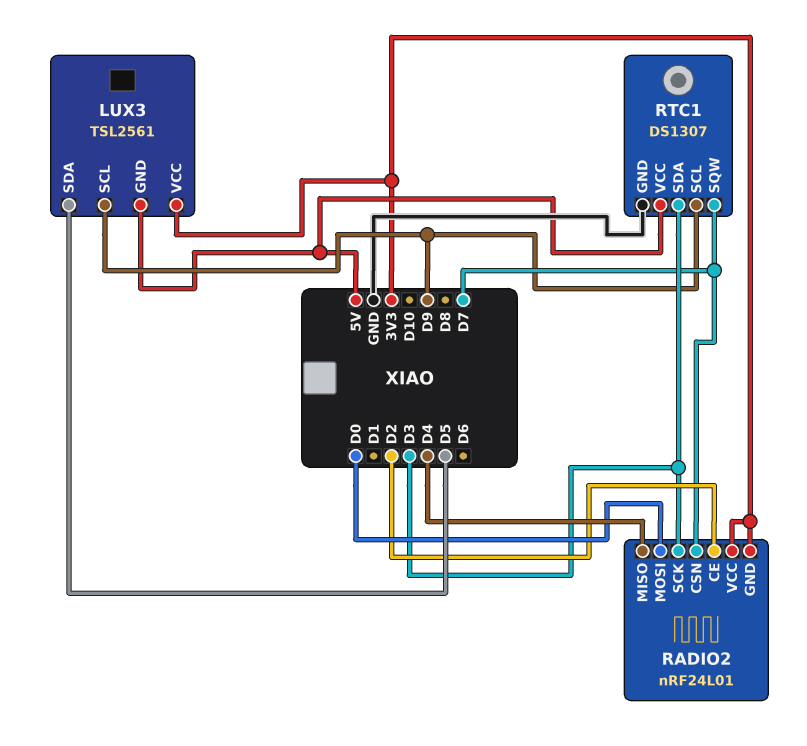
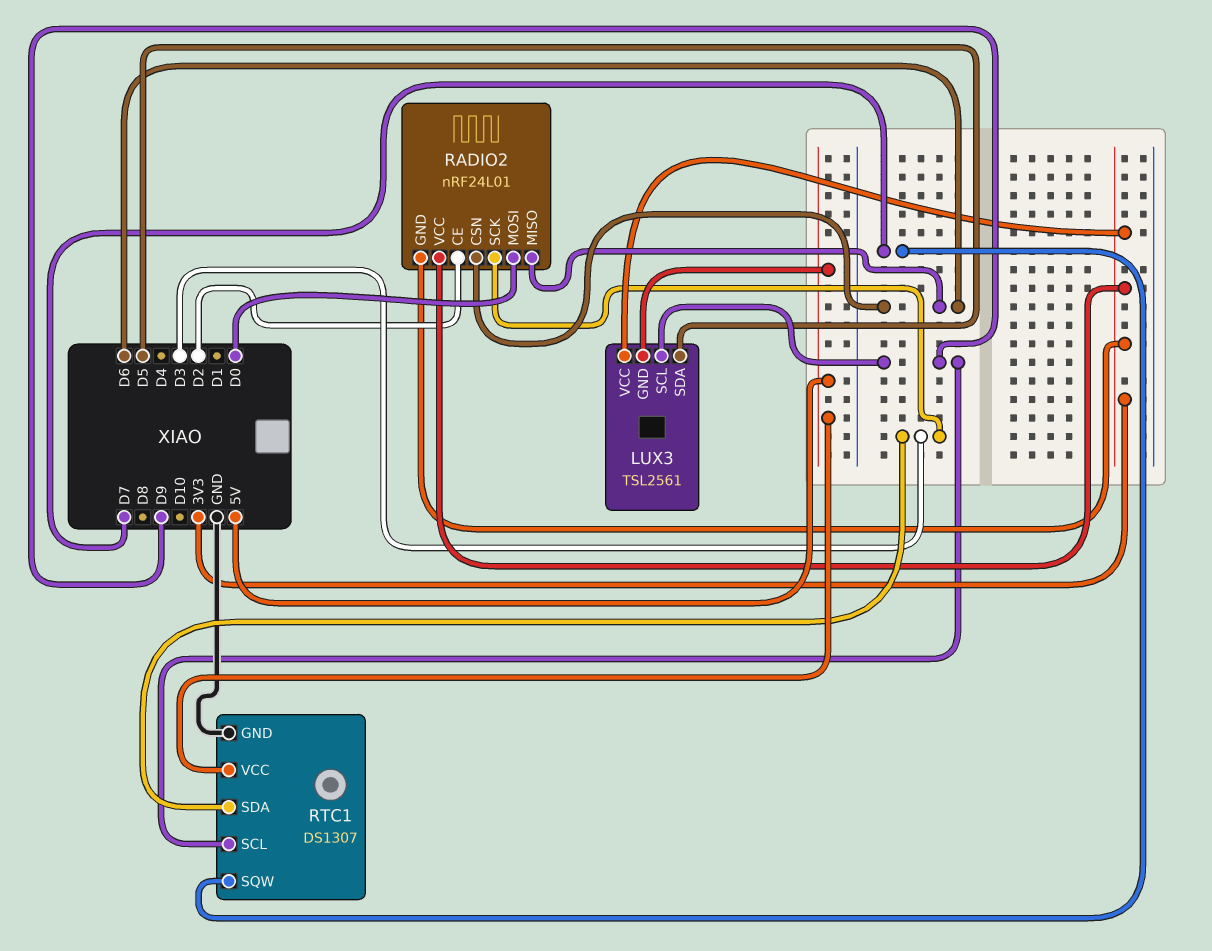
RADIO2 pin CSN: D7 -> D6
RADIO2 pin MISO: D4 -> D6

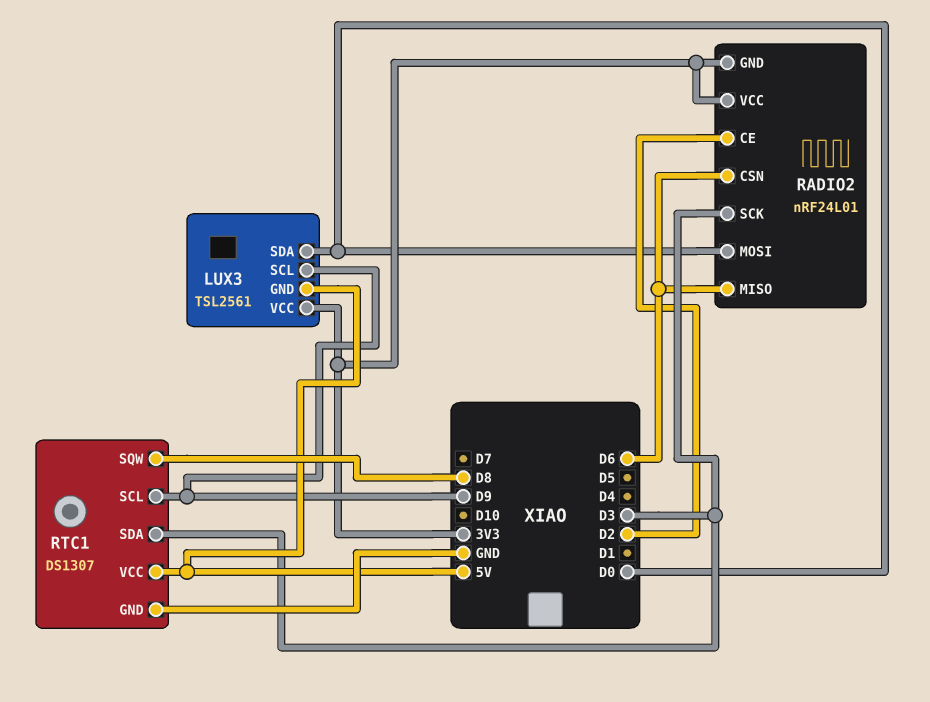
LUX3 pin SDA: D5 -> D0
RTC1 pin SQW: D7 -> D8

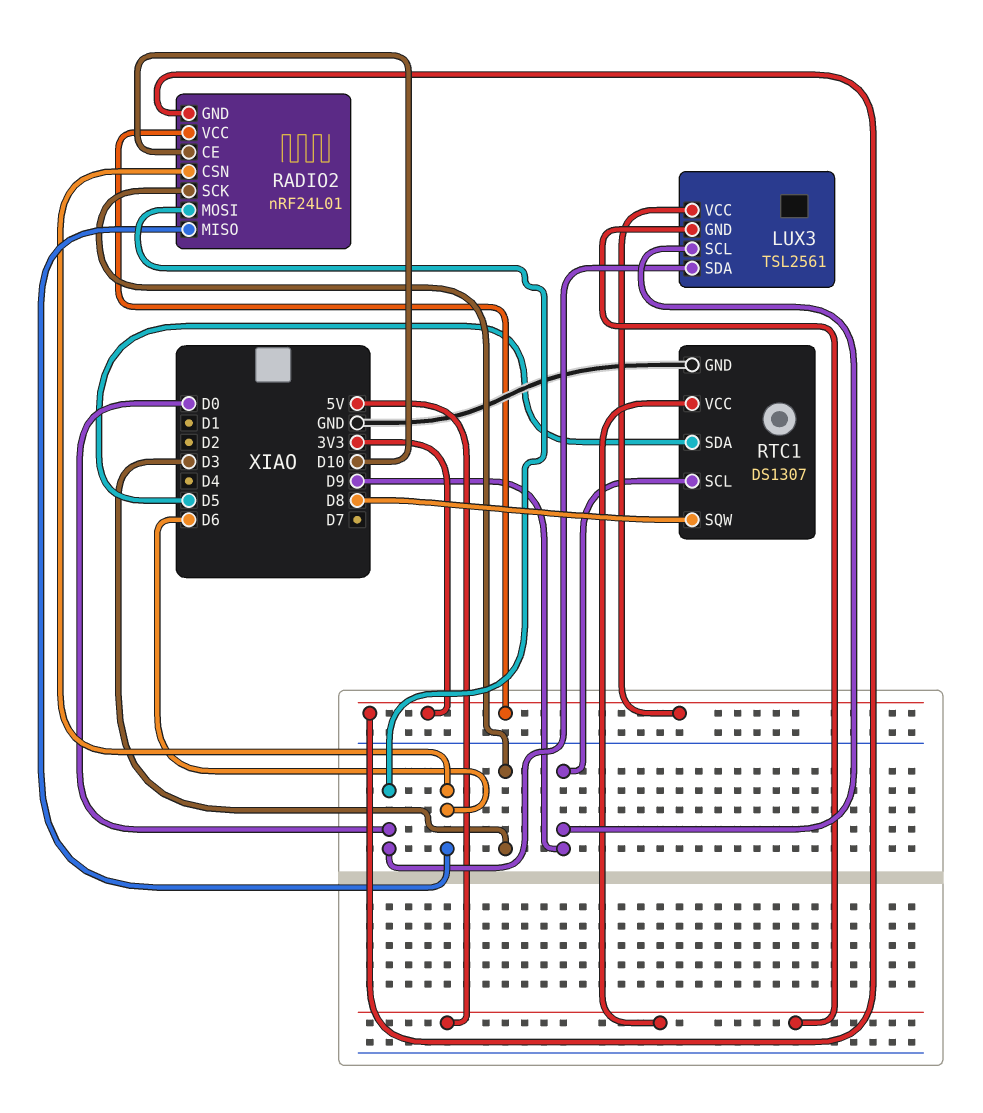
RADIO2 pin CE: D2 -> D10
RTC1 pin SDA: D3 -> D5

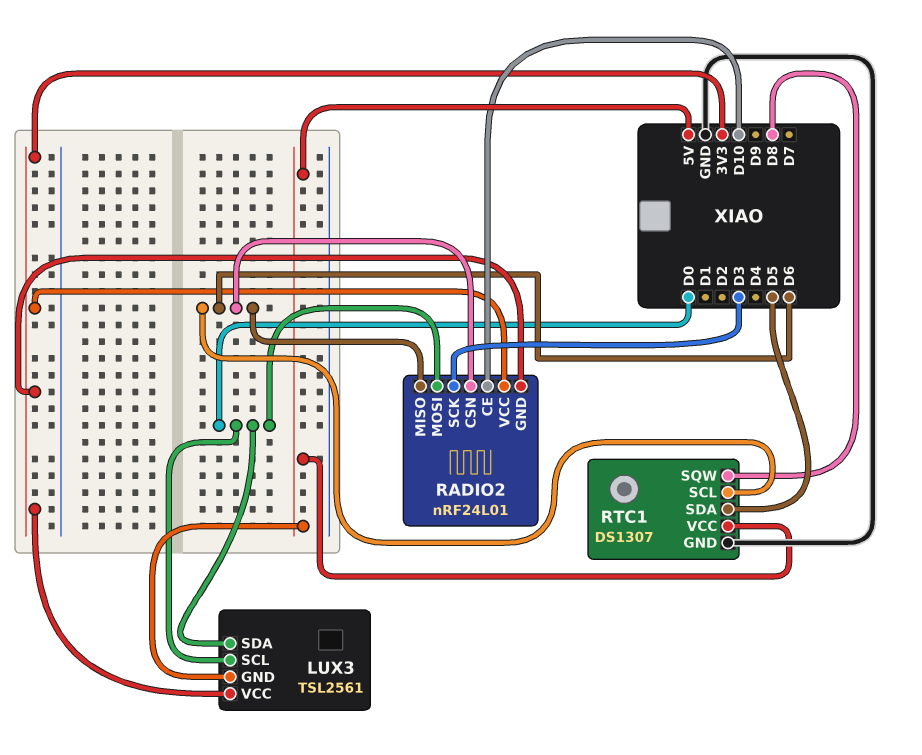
LUX3 pin SCL: D9 -> D0
RTC1 pin SCL: D9 -> D6

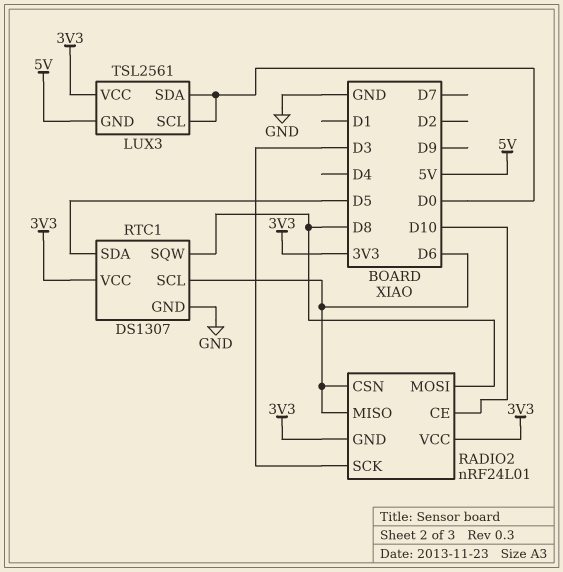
RADIO2 pin MOSI: D0 -> D8
RTC1 pin VCC: 5V -> 3V3

